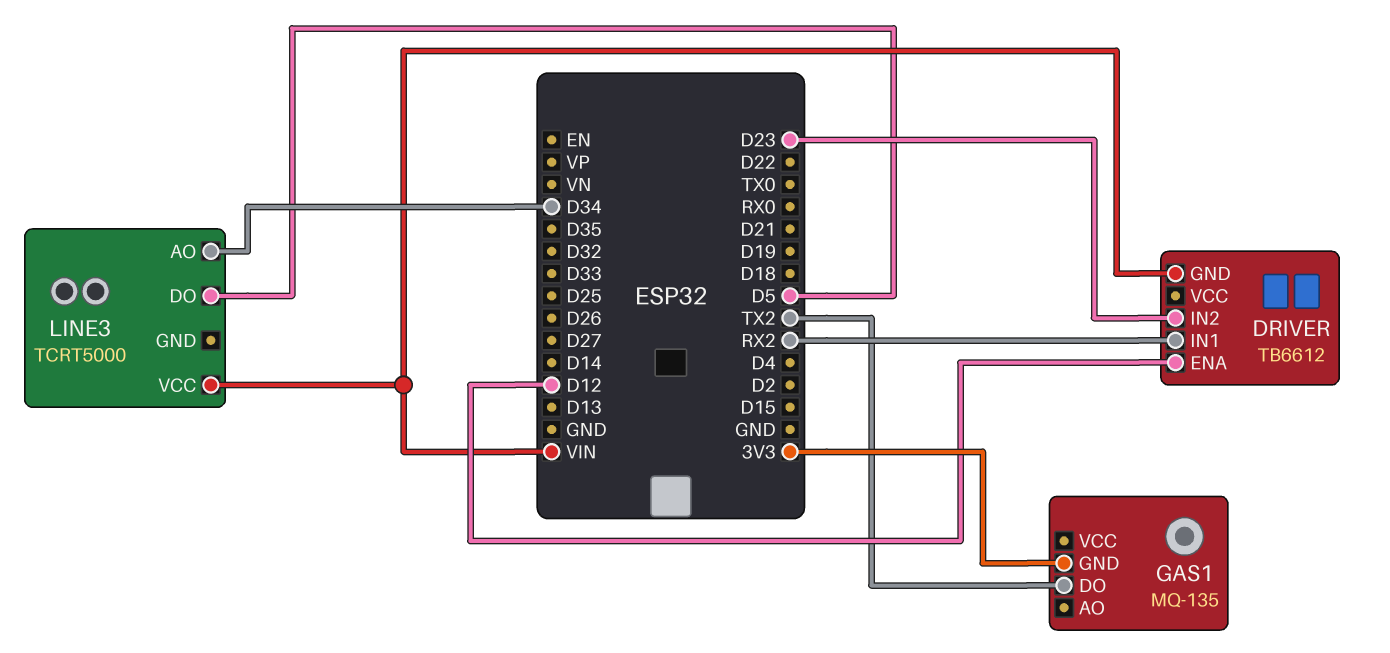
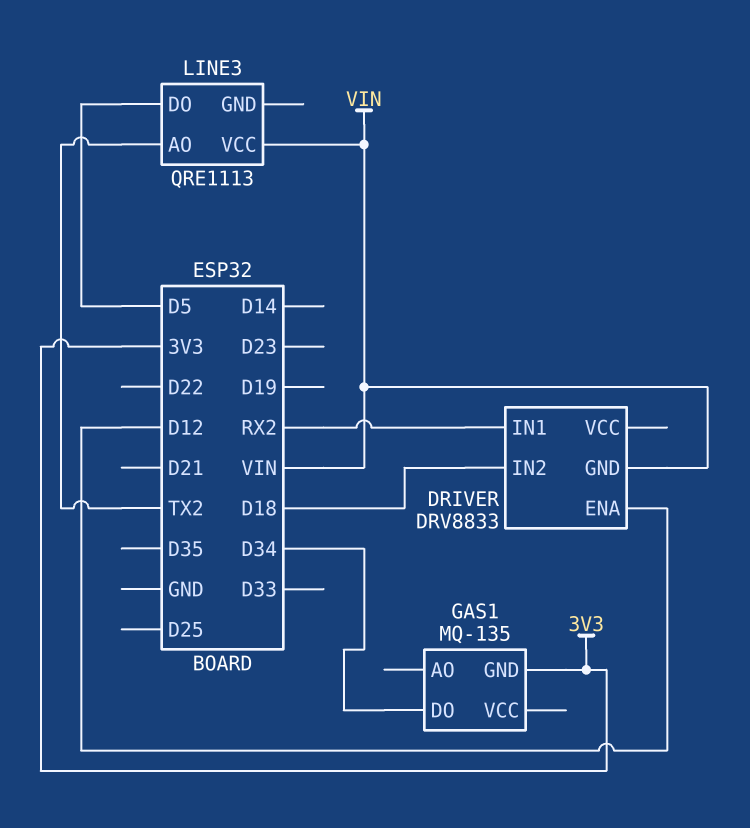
DRIVER: TB6612 -> DRV8833
DRIVER pin IN2: D23 -> D18
GAS1 pin DO: TX2 -> D34
LINE3: TCRT5000 -> QRE1113
LINE3 pin AO: D34 -> TX2

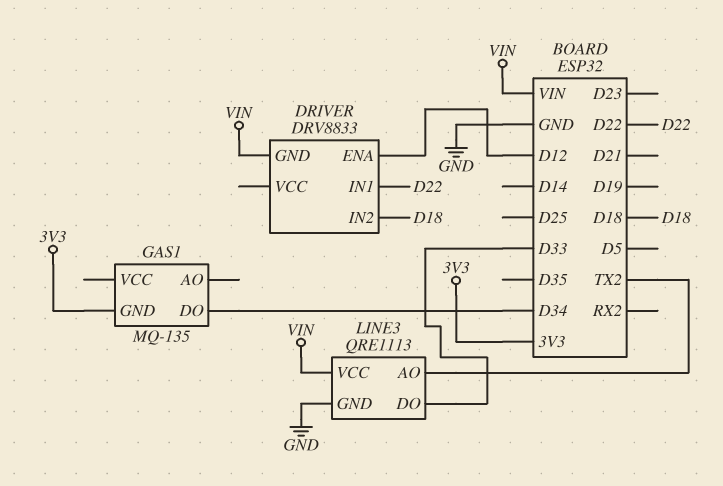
DRIVER pin IN1: RX2 -> D22
LINE3 pin DO: D5 -> D33
LINE3 pin GND: none -> GND

